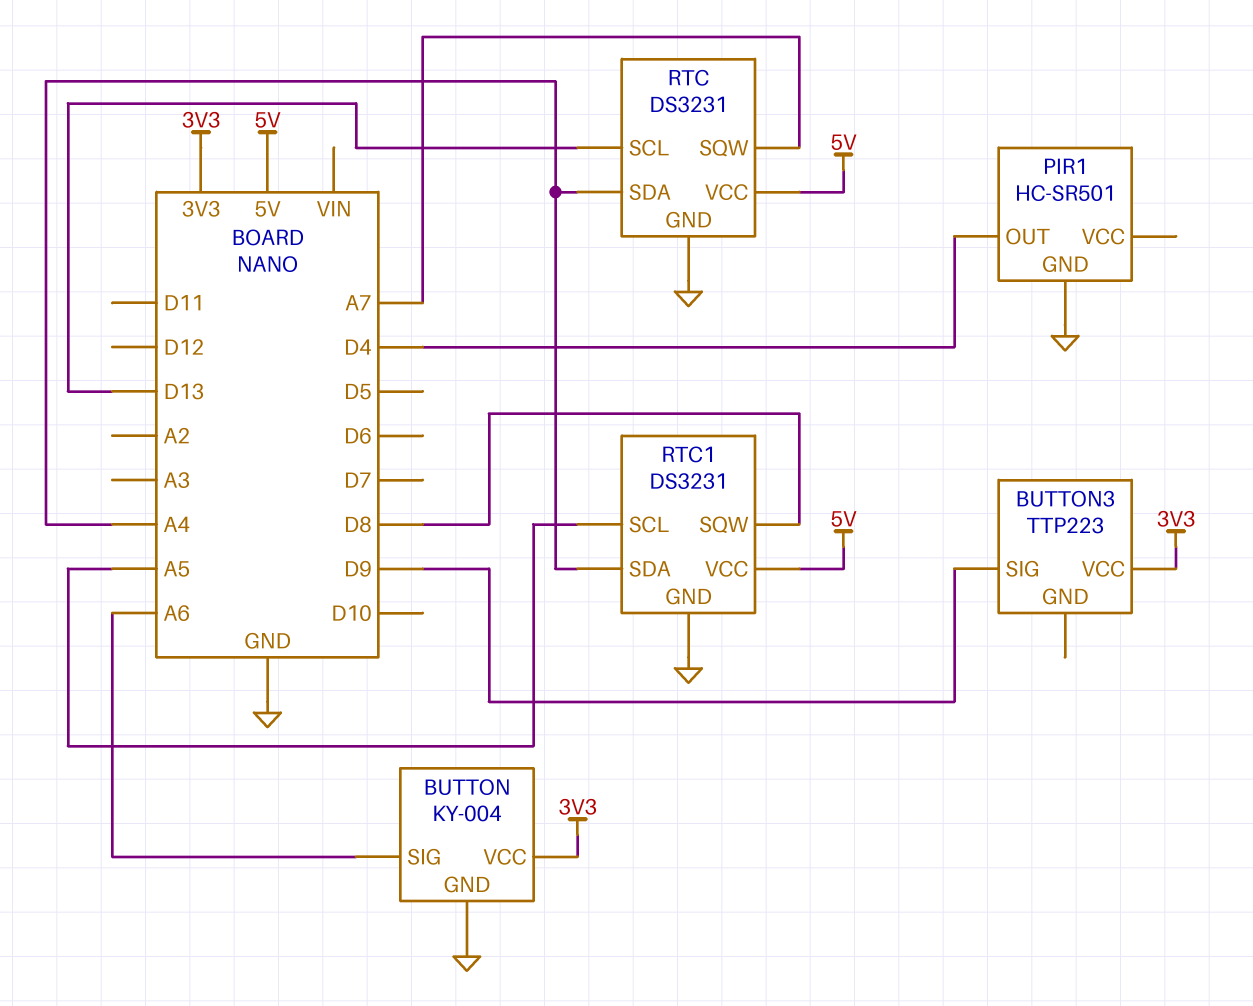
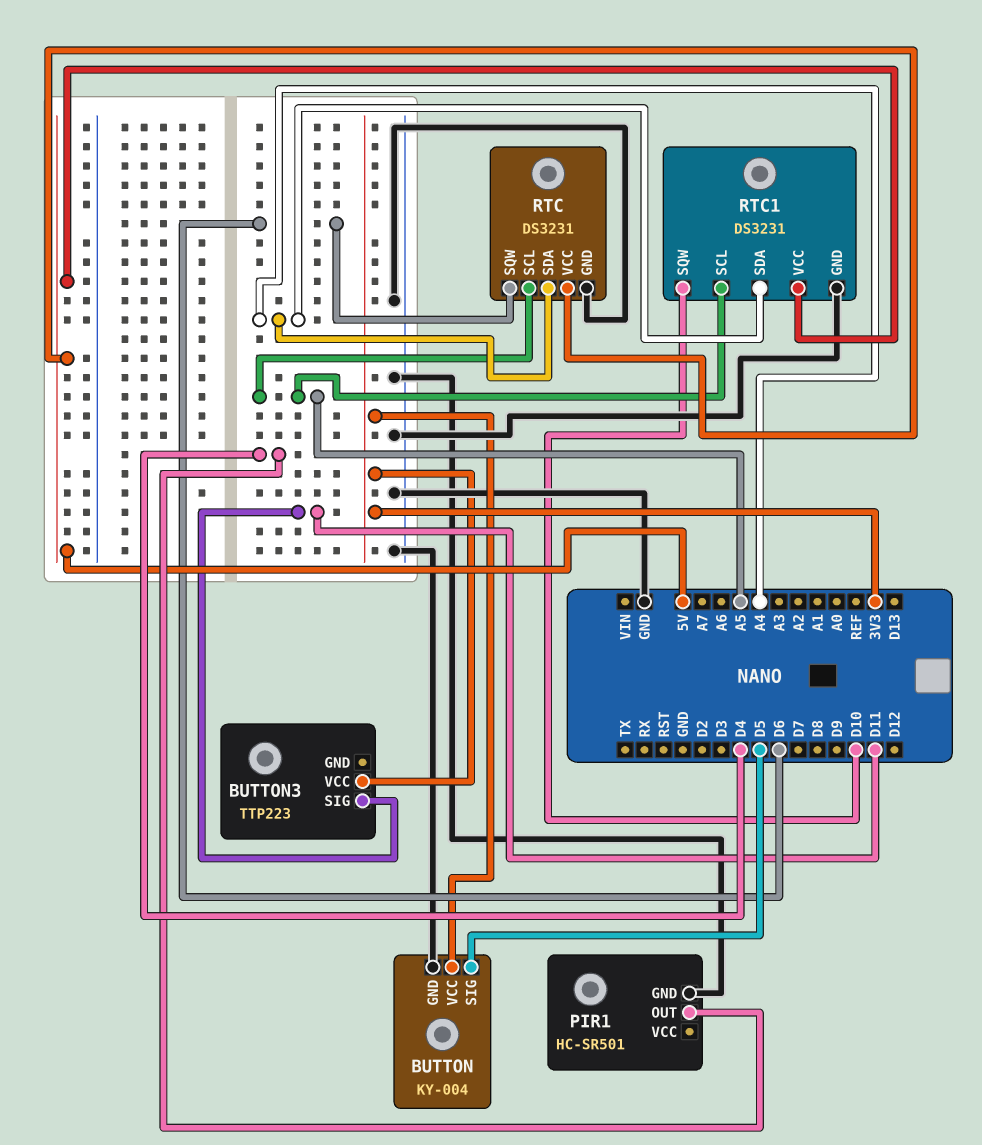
BUTTON pin SIG: A6 -> D5
BUTTON3 pin SIG: D9 -> D11
RTC pin SCL: D13 -> A5
RTC pin SQW: A7 -> D6
RTC1 pin SQW: D8 -> D10

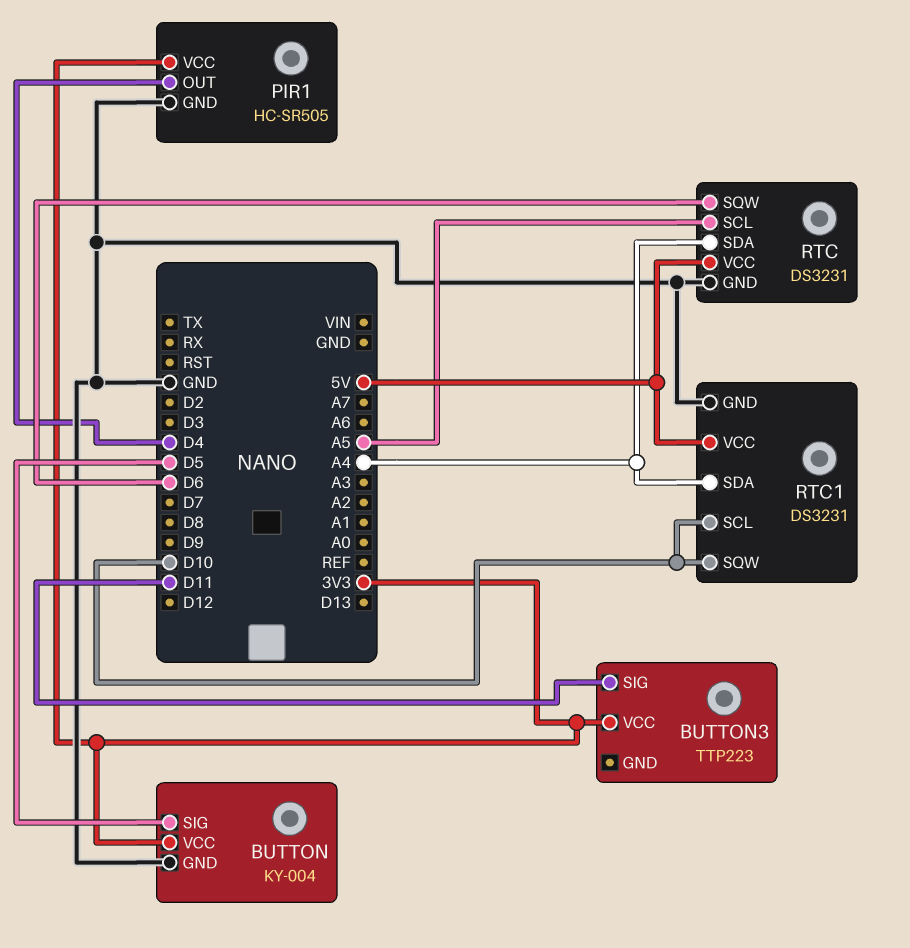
PIR1: HC-SR501 -> HC-SR505
PIR1 pin VCC: none -> 3V3
RTC1 pin SCL: A5 -> D10

